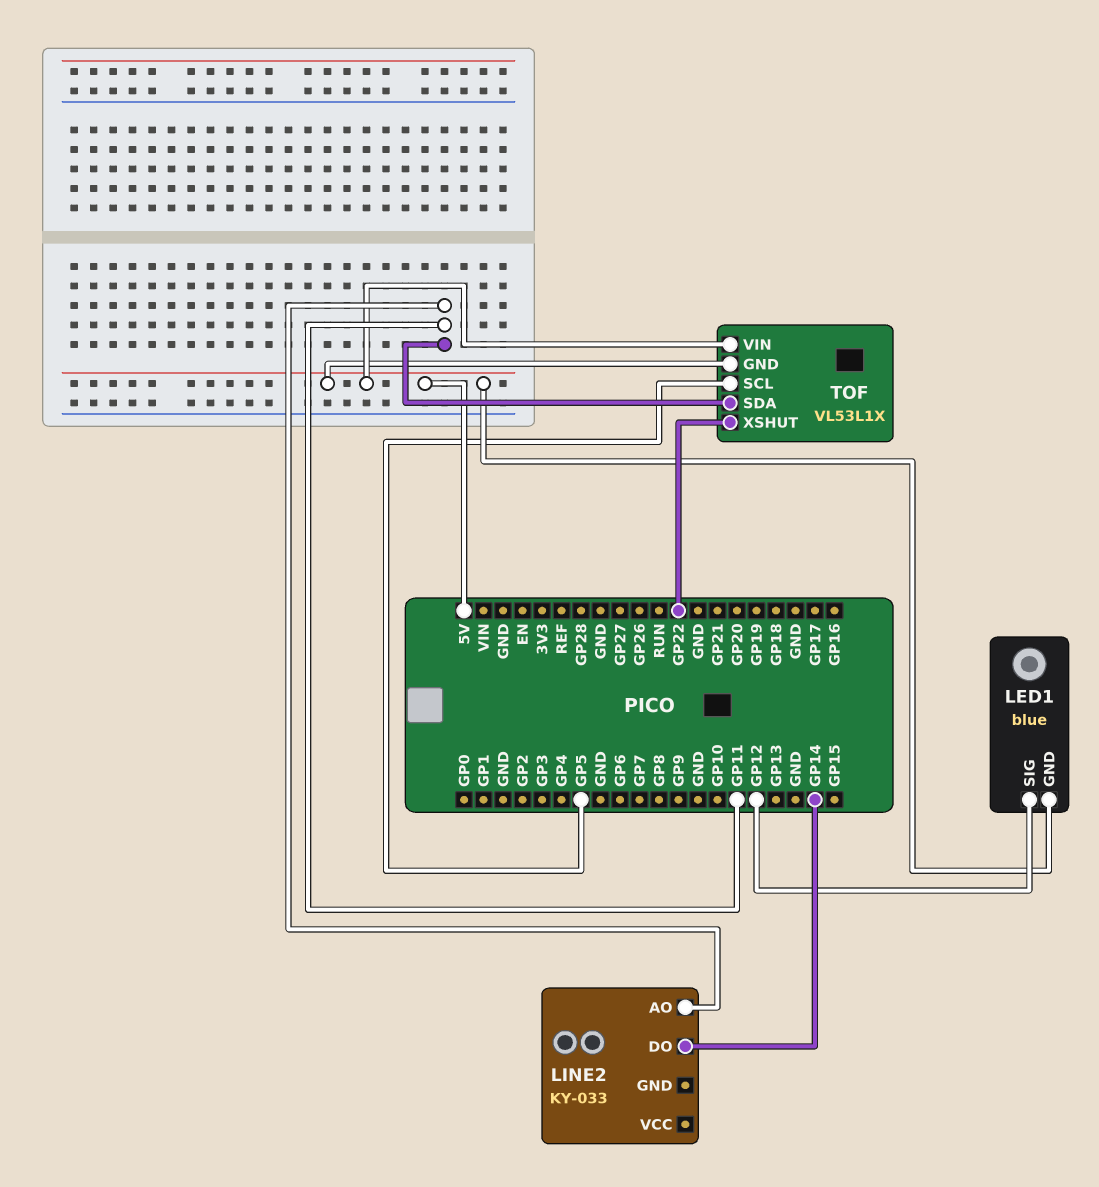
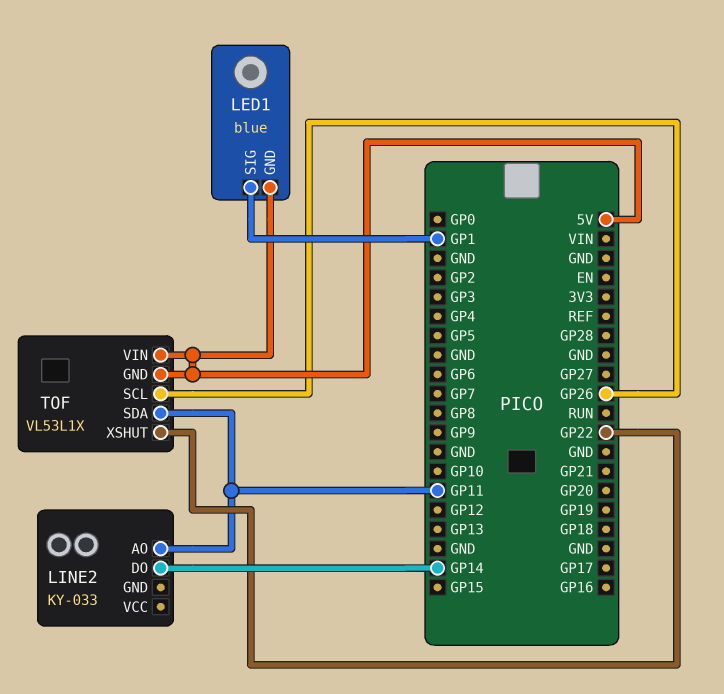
LED1 pin SIG: GP12 -> GP1
TOF pin SCL: GP5 -> GP26

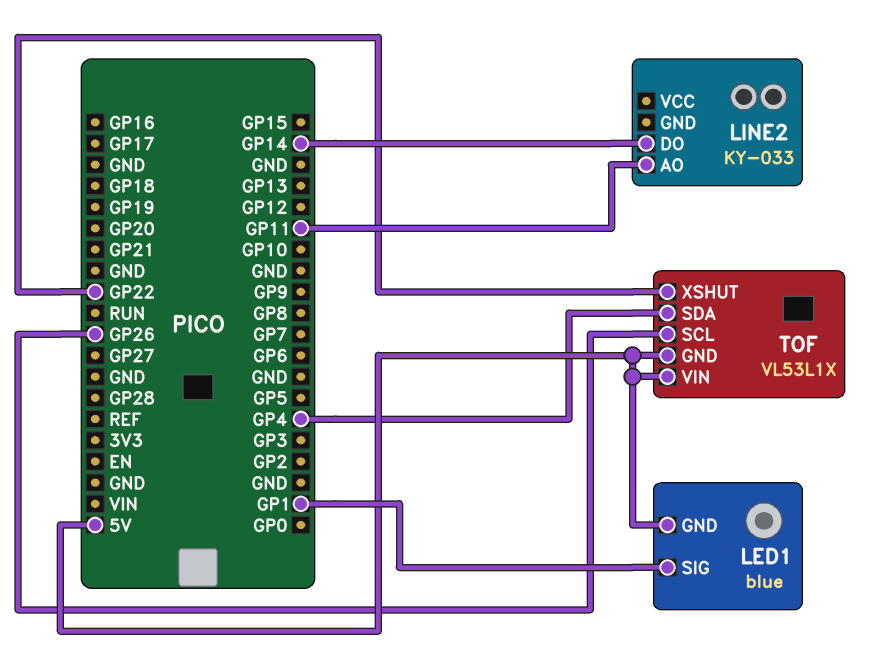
TOF pin SDA: GP11 -> GP4

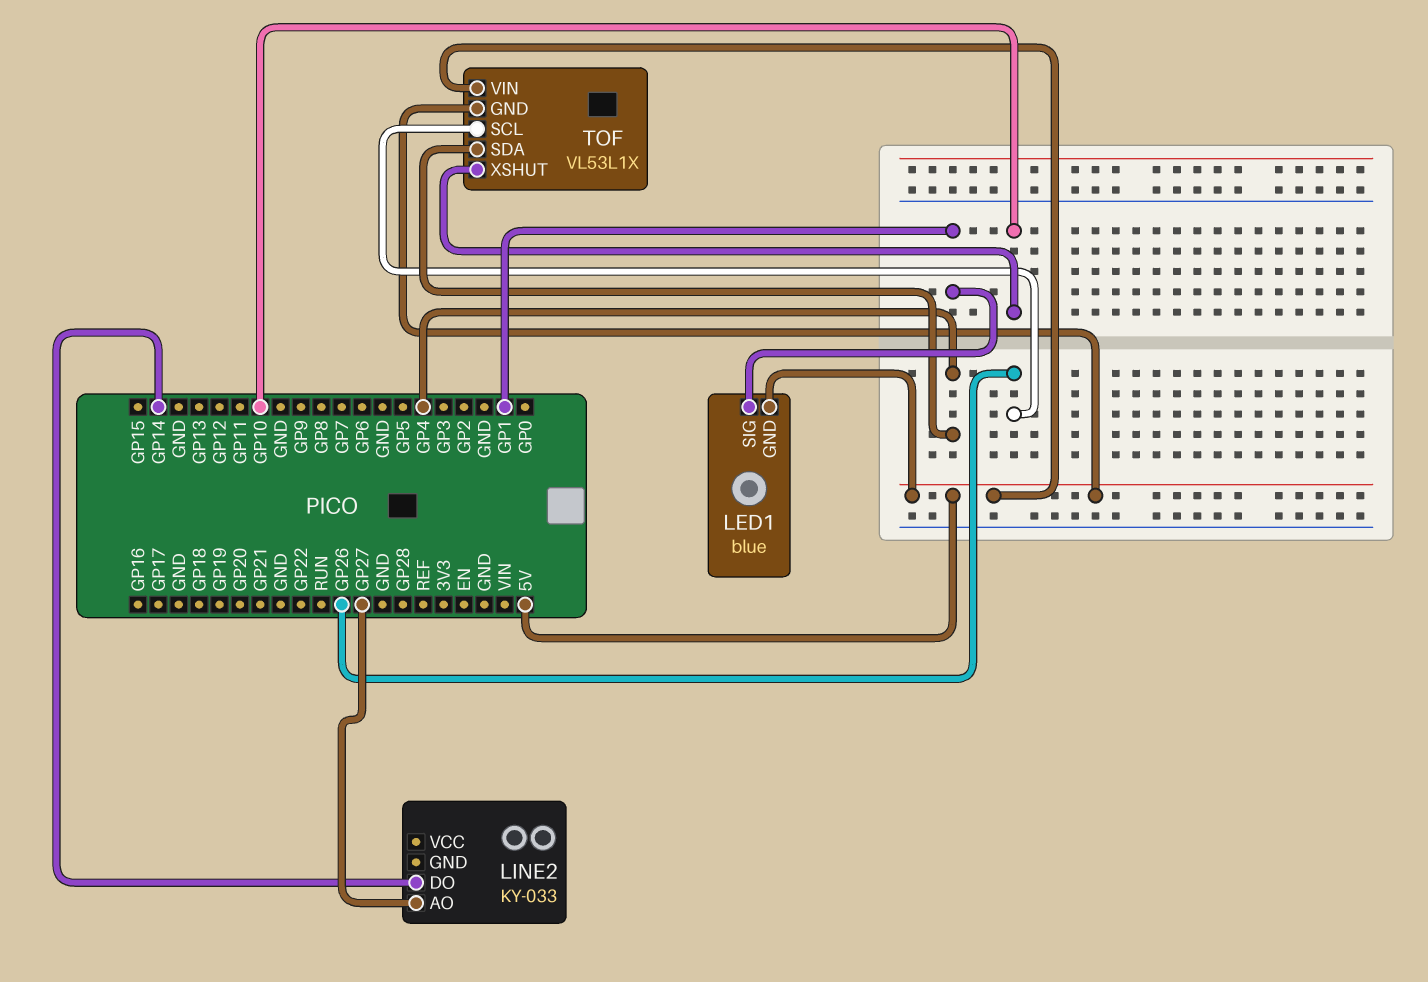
LINE2 pin AO: GP11 -> GP27
TOF pin XSHUT: GP22 -> GP10

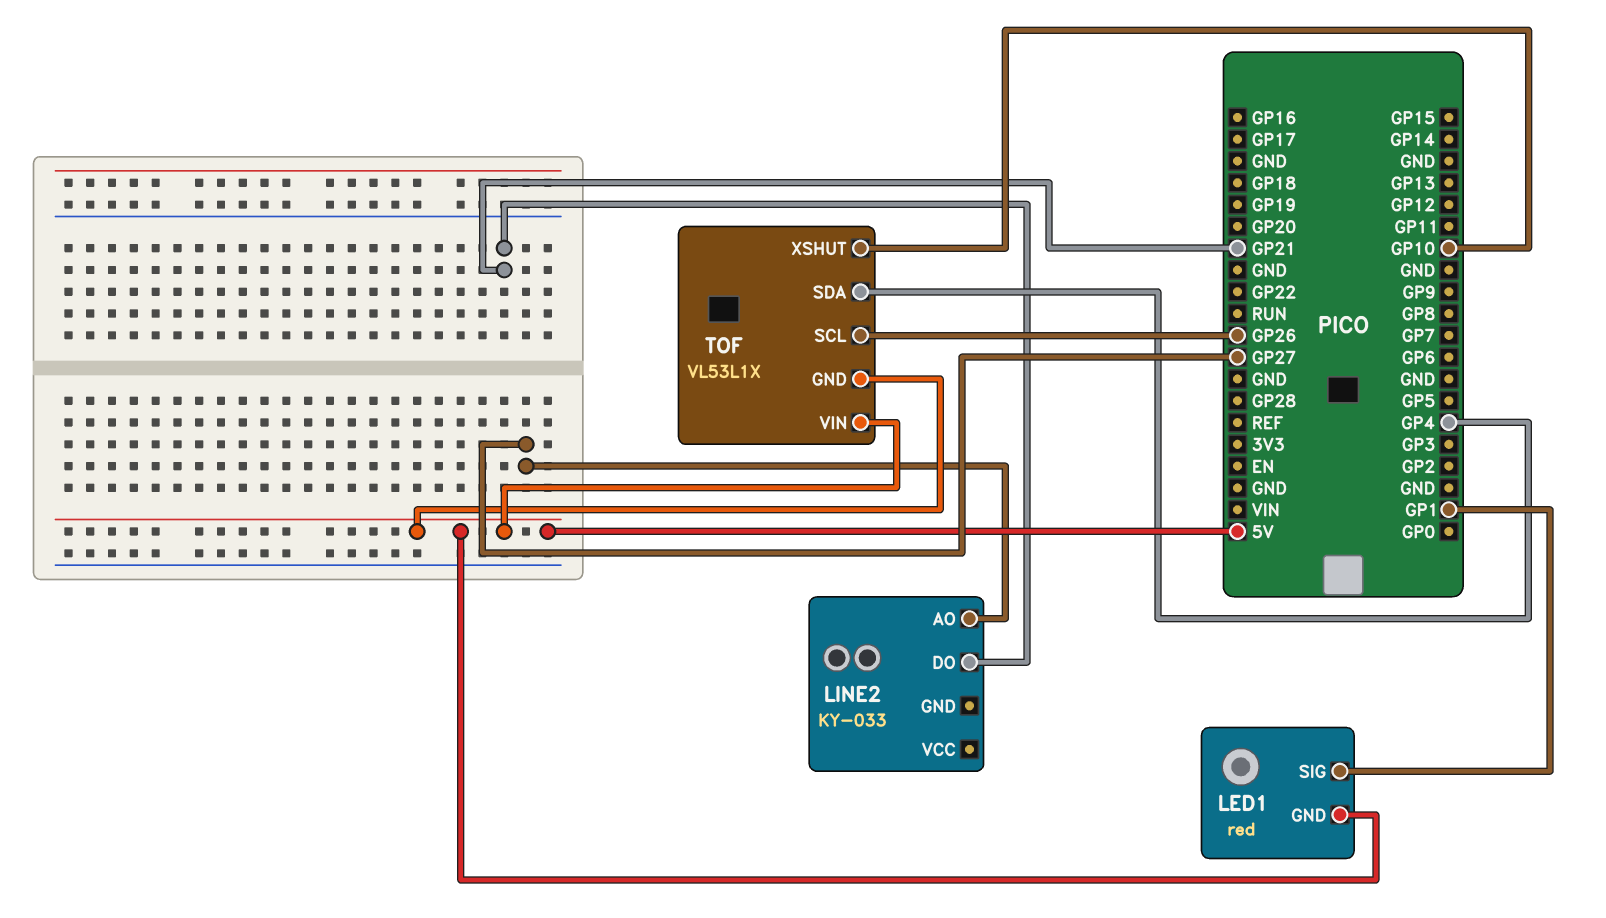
LED1: blue -> red
LINE2 pin DO: GP14 -> GP21

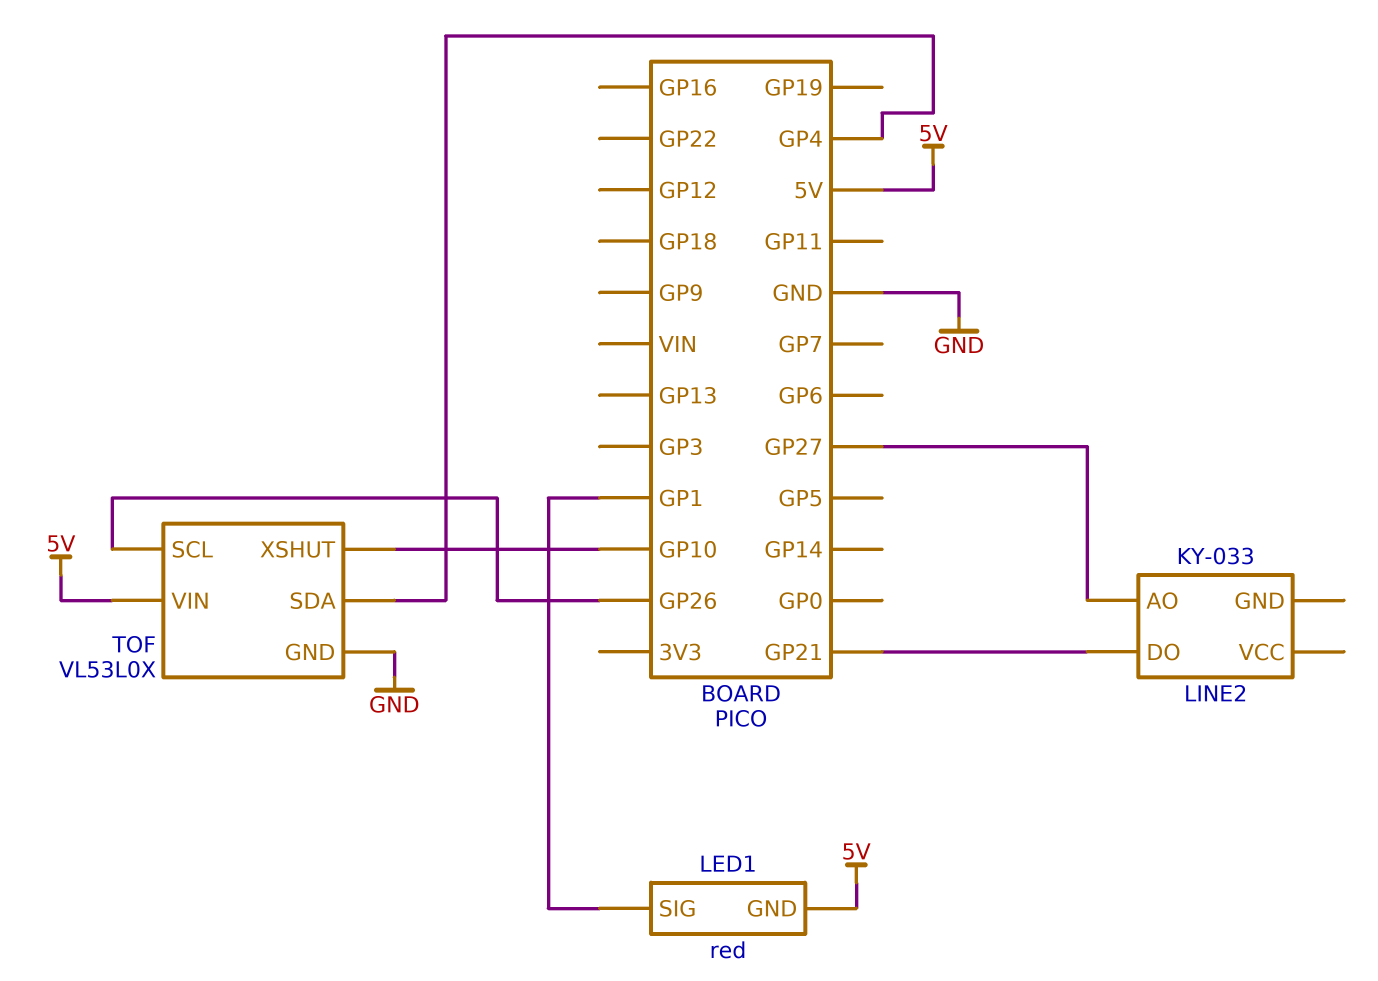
TOF: VL53L1X -> VL53L0X
TOF pin GND: 5V -> GND

